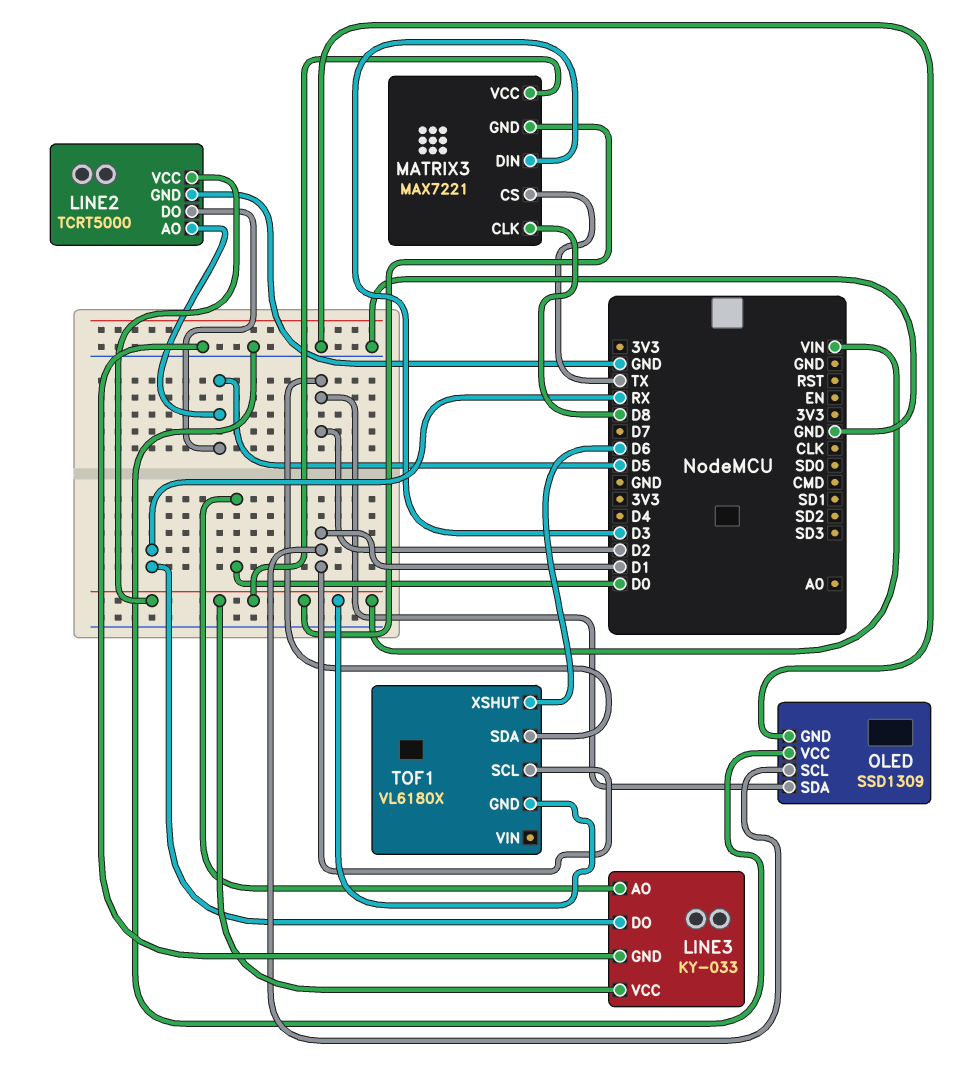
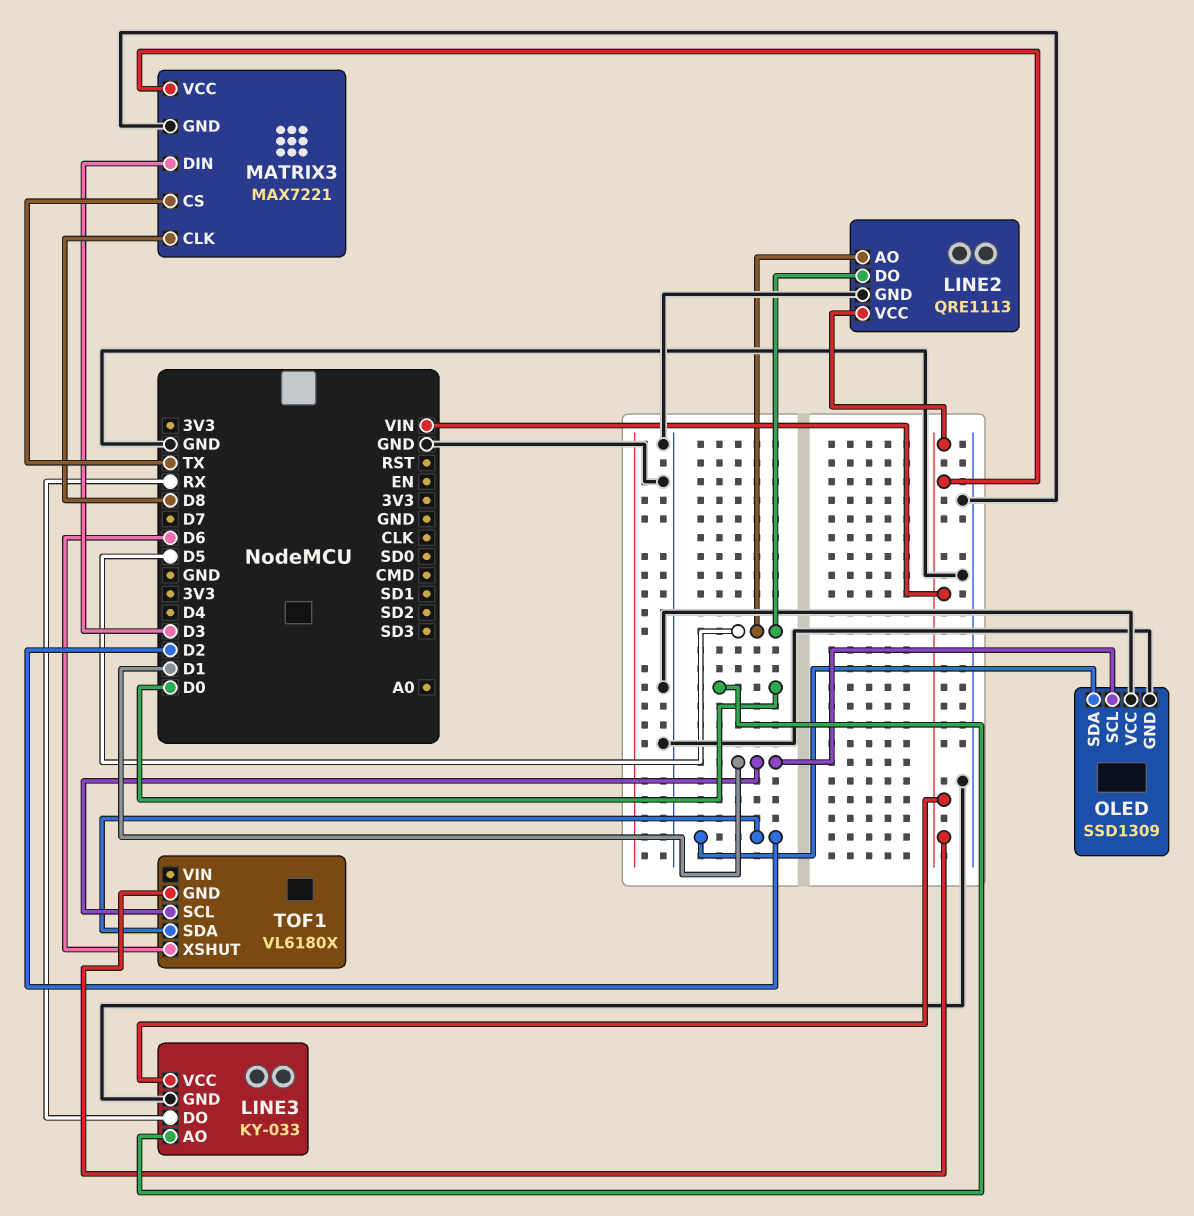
LINE2: TCRT5000 -> QRE1113
MATRIX3 pin GND: VIN -> GND

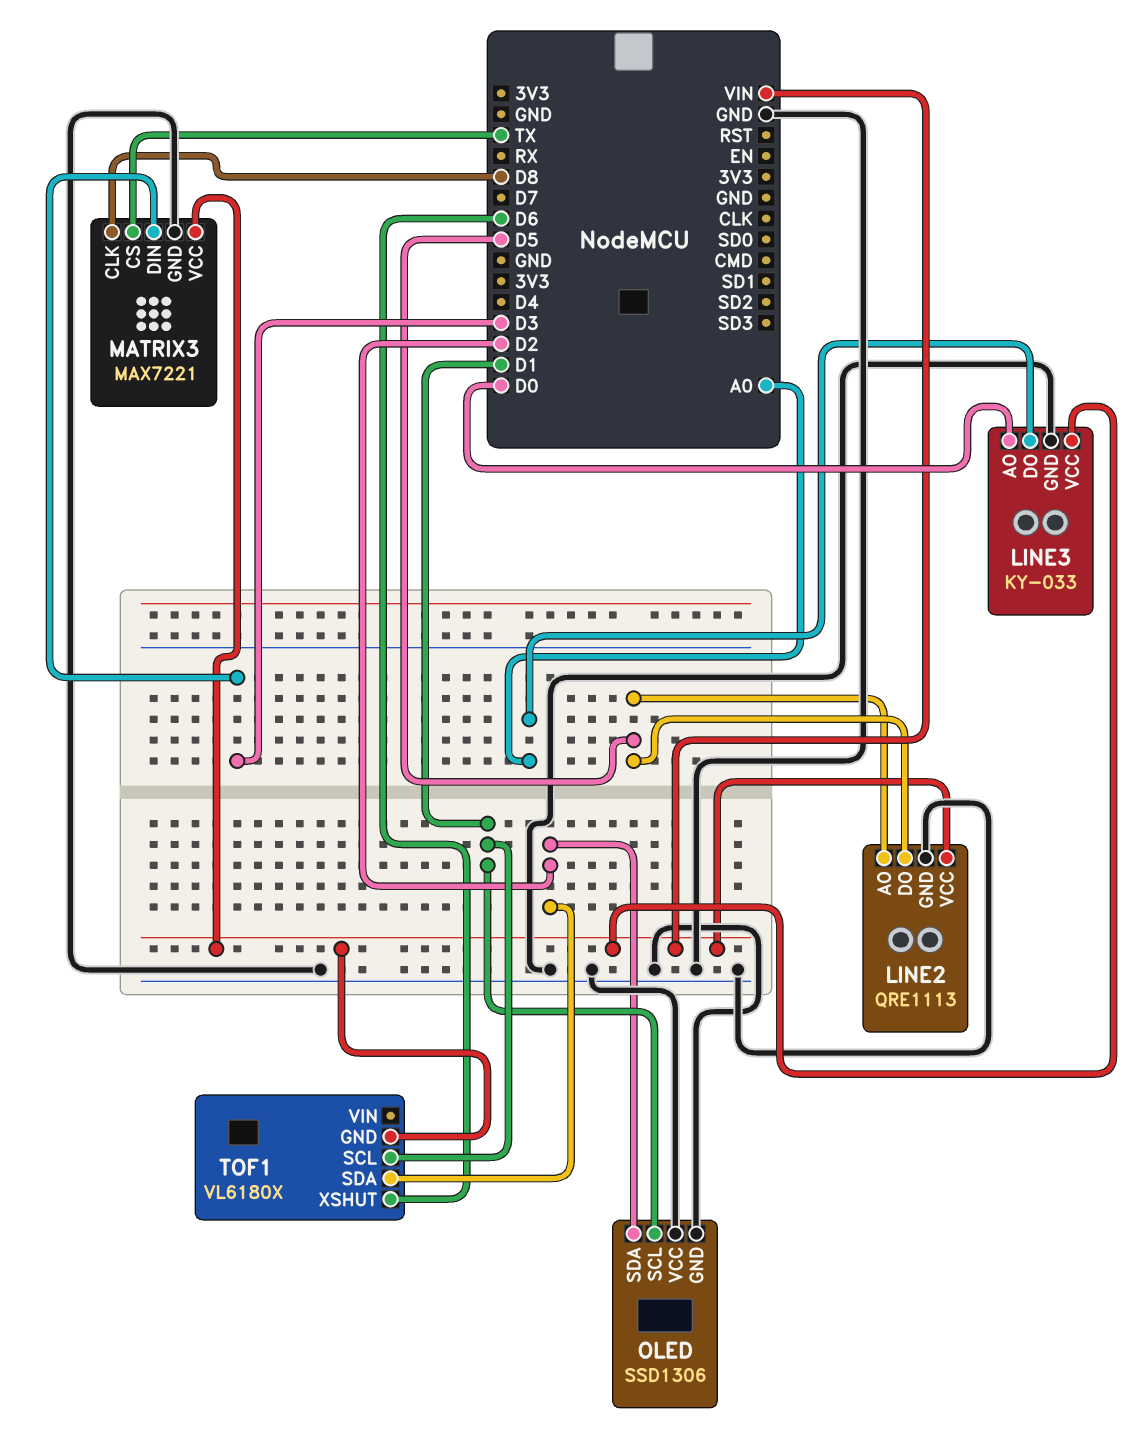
LINE3 pin DO: RX -> A0
OLED: SSD1309 -> SSD1306

